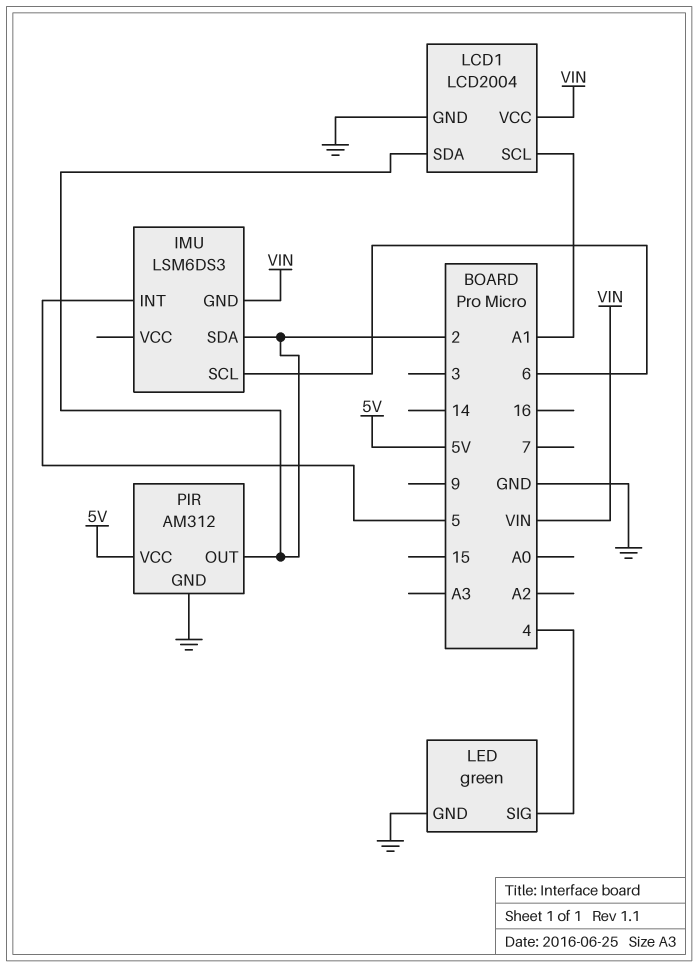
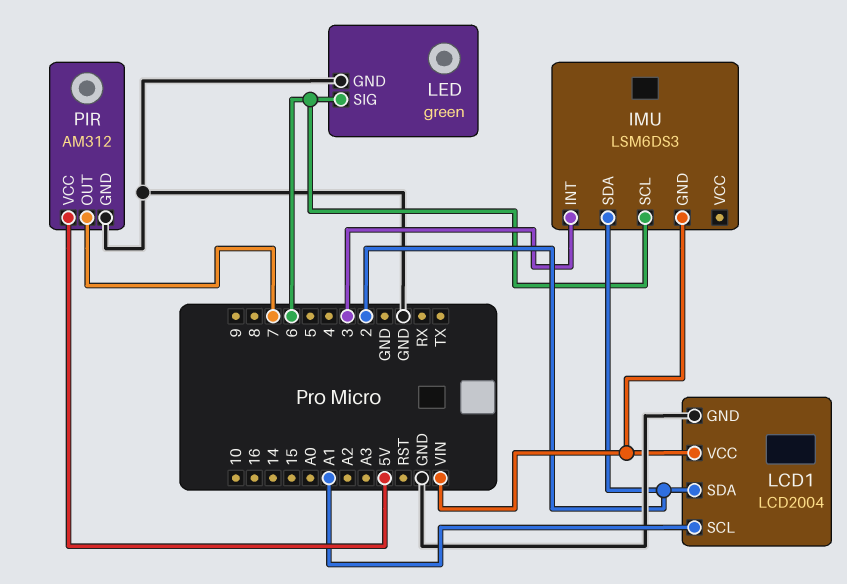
IMU pin INT: 5 -> 3
LED pin SIG: 4 -> 6
PIR pin OUT: 2 -> 7

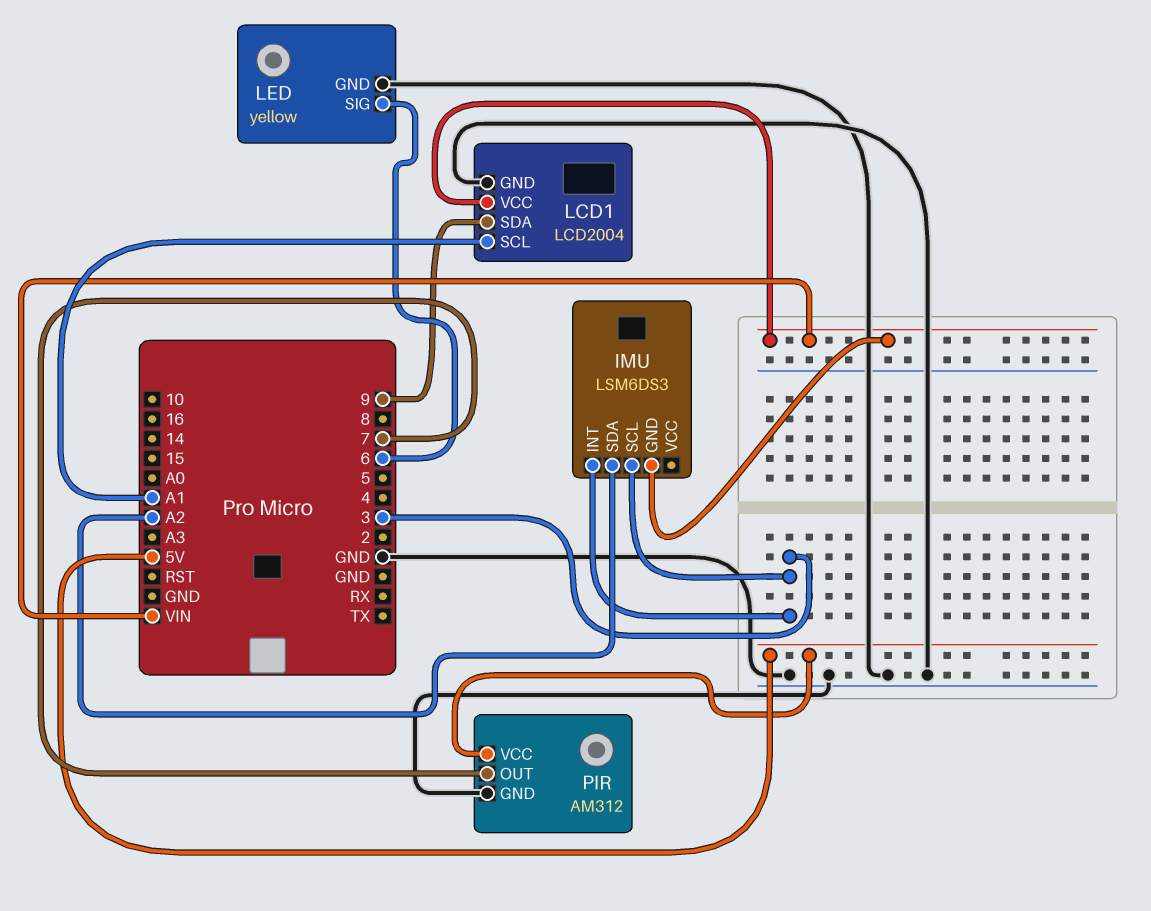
IMU pin SCL: 6 -> 3
IMU pin SDA: 2 -> A2
LCD1 pin SDA: 2 -> 9
LED: green -> yellow

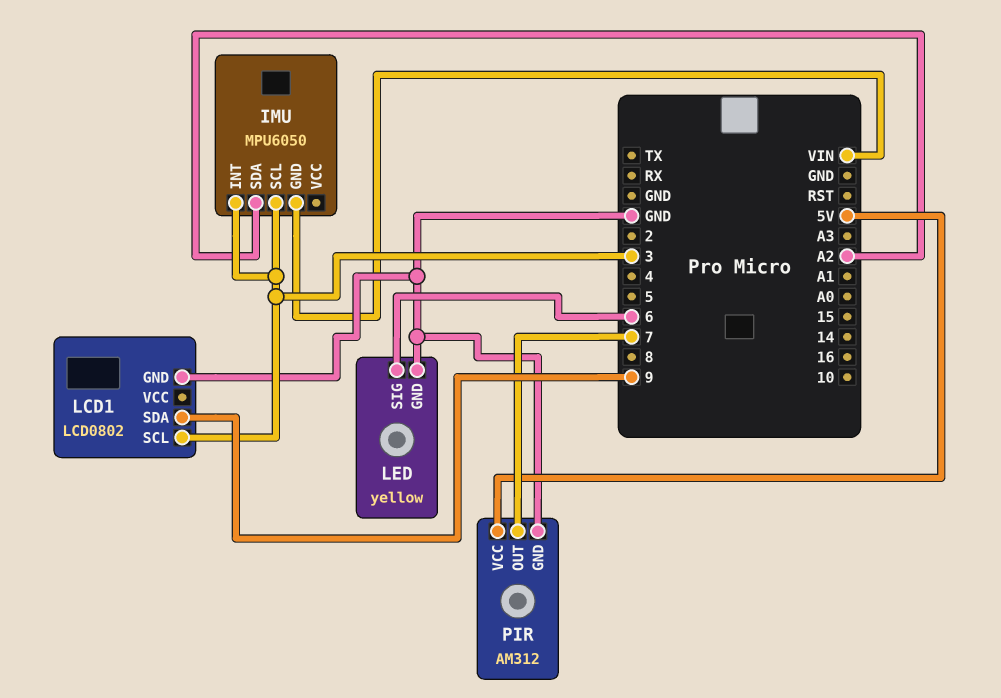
IMU: LSM6DS3 -> MPU6050
LCD1: LCD2004 -> LCD0802
LCD1 pin SCL: A1 -> 3
LCD1 pin VCC: VIN -> none

